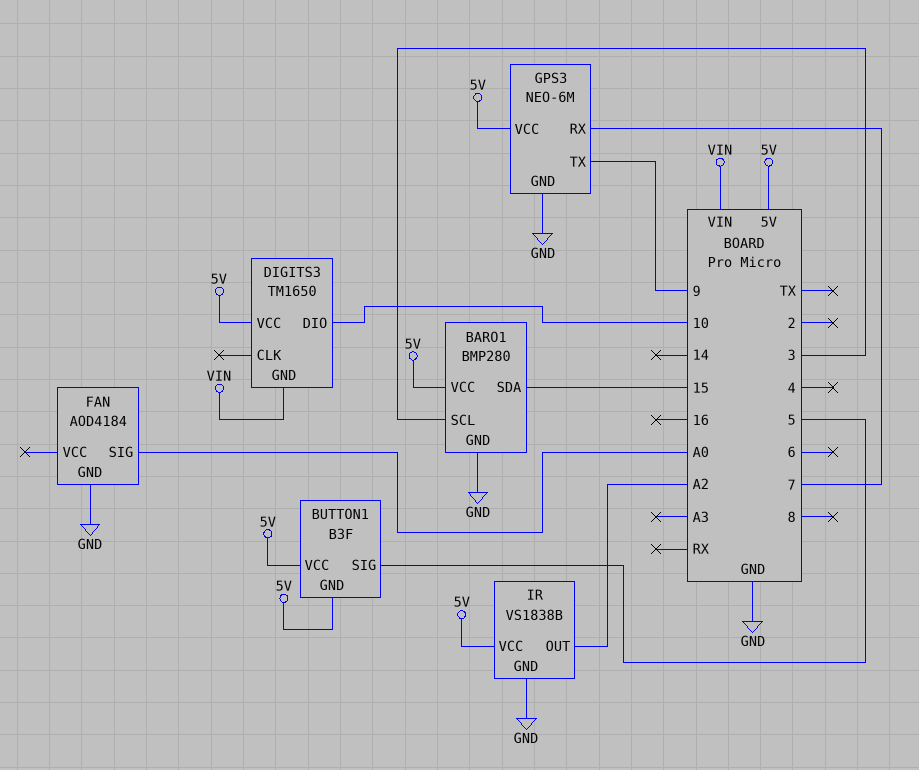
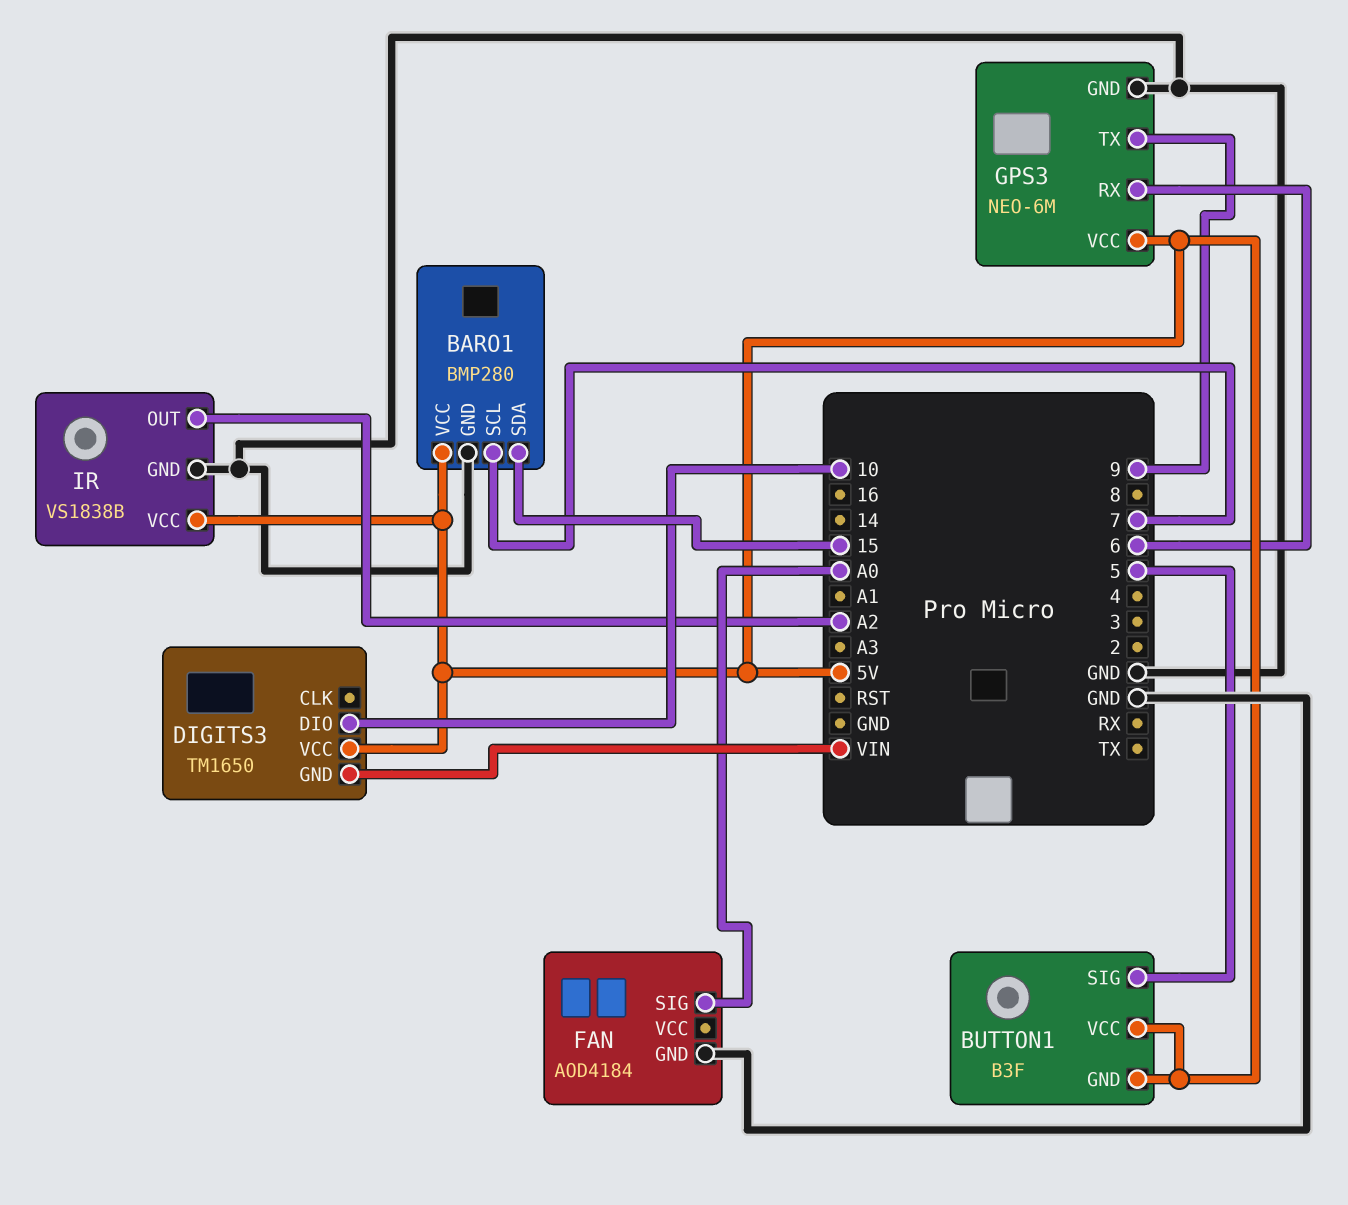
BARO1 pin SCL: 3 -> 7
GPS3 pin RX: 7 -> 6

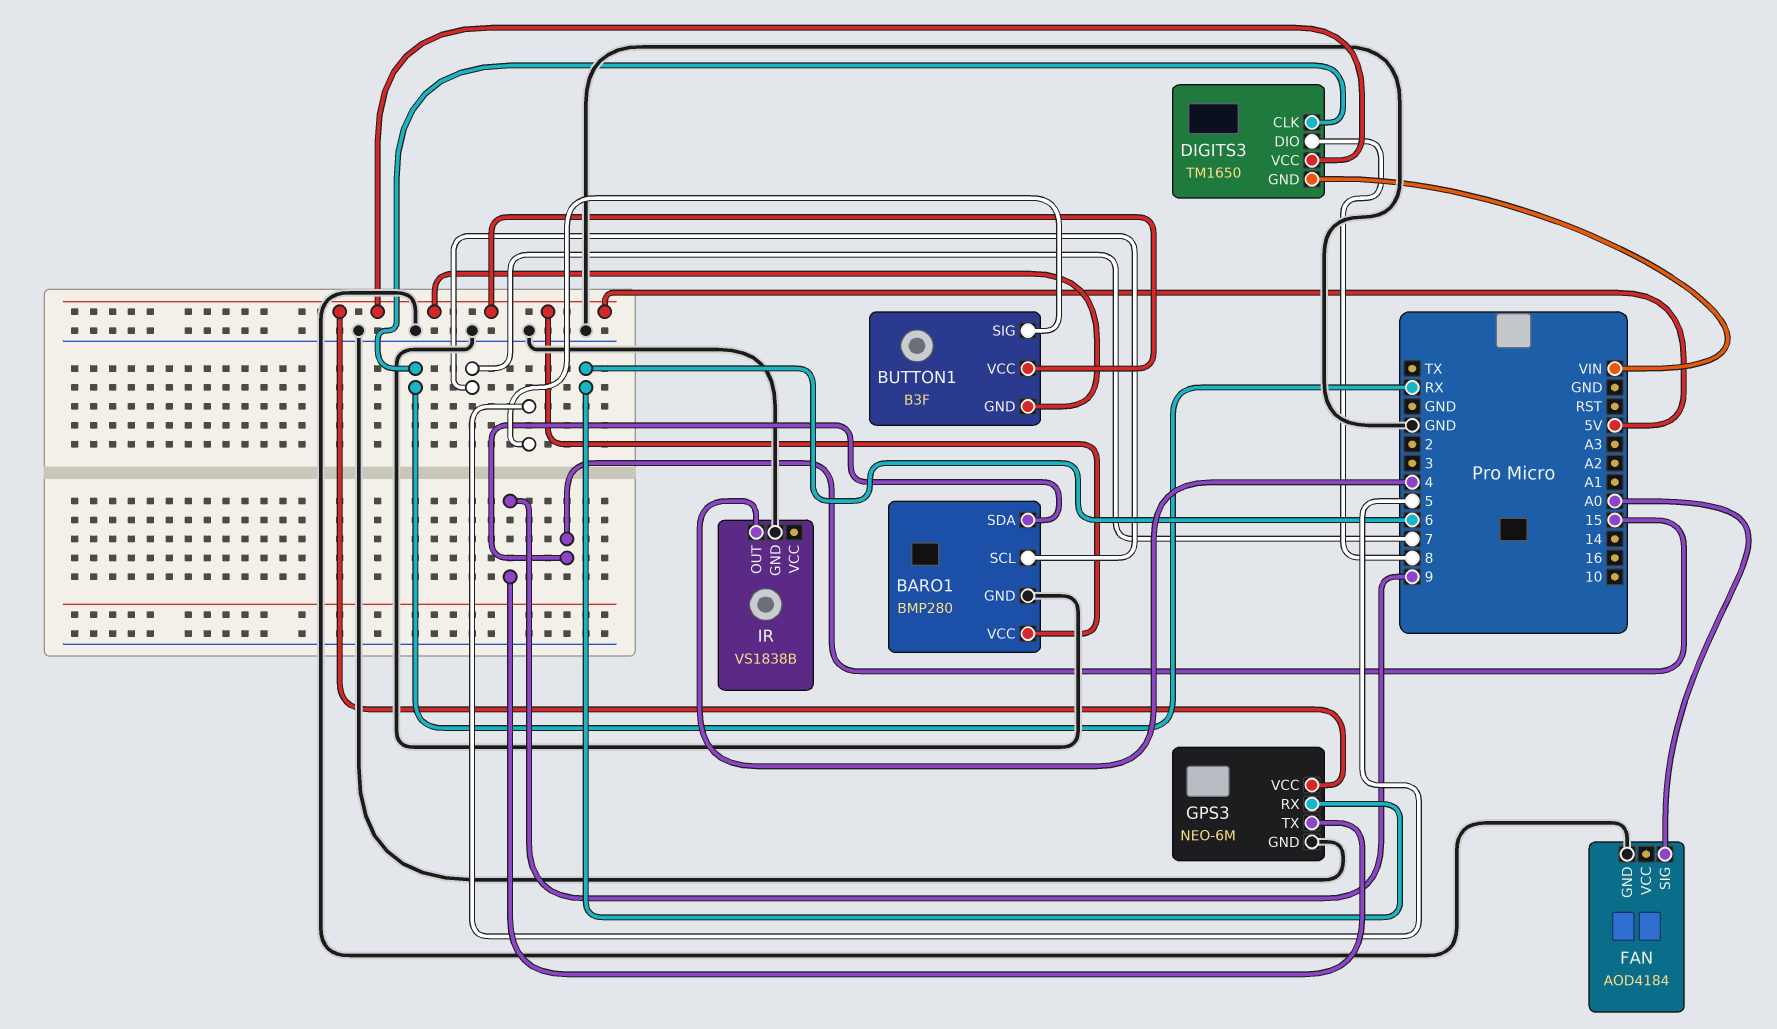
DIGITS3 pin CLK: none -> RX
DIGITS3 pin DIO: 10 -> 8
IR pin OUT: A2 -> 4
IR pin VCC: 5V -> none

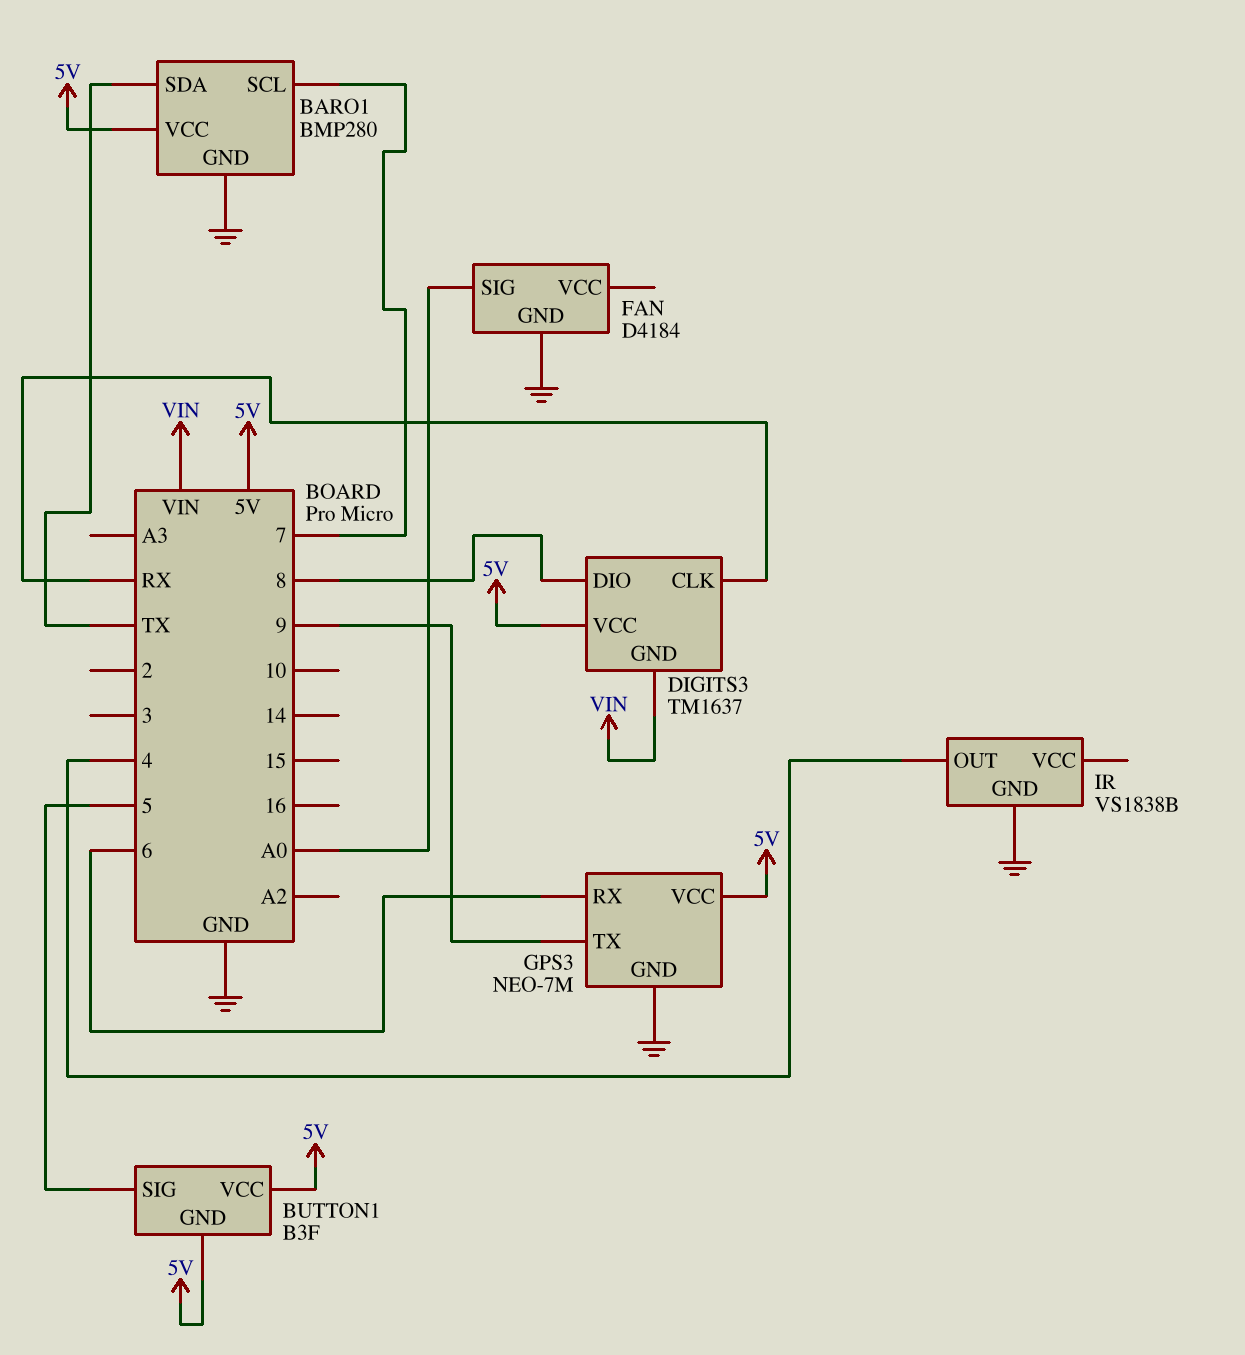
BARO1 pin SDA: 15 -> TX
DIGITS3: TM1650 -> TM1637
FAN: AOD4184 -> D4184
GPS3: NEO-6M -> NEO-7M

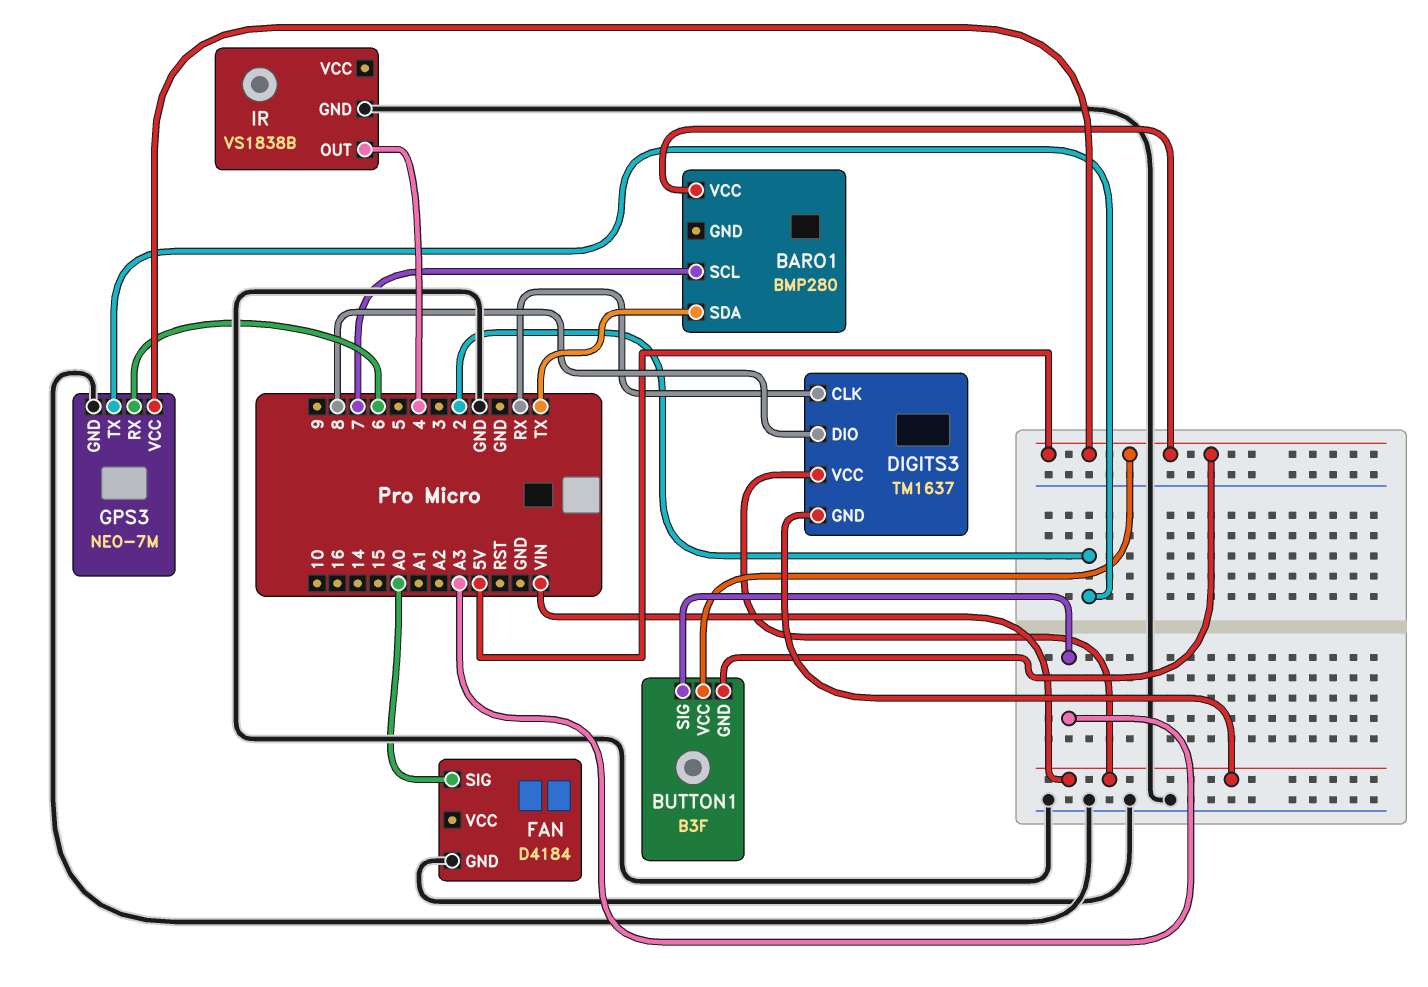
BARO1 pin GND: GND -> none
BUTTON1 pin SIG: 5 -> A3
DIGITS3 pin VCC: 5V -> VIN
GPS3 pin TX: 9 -> 2

